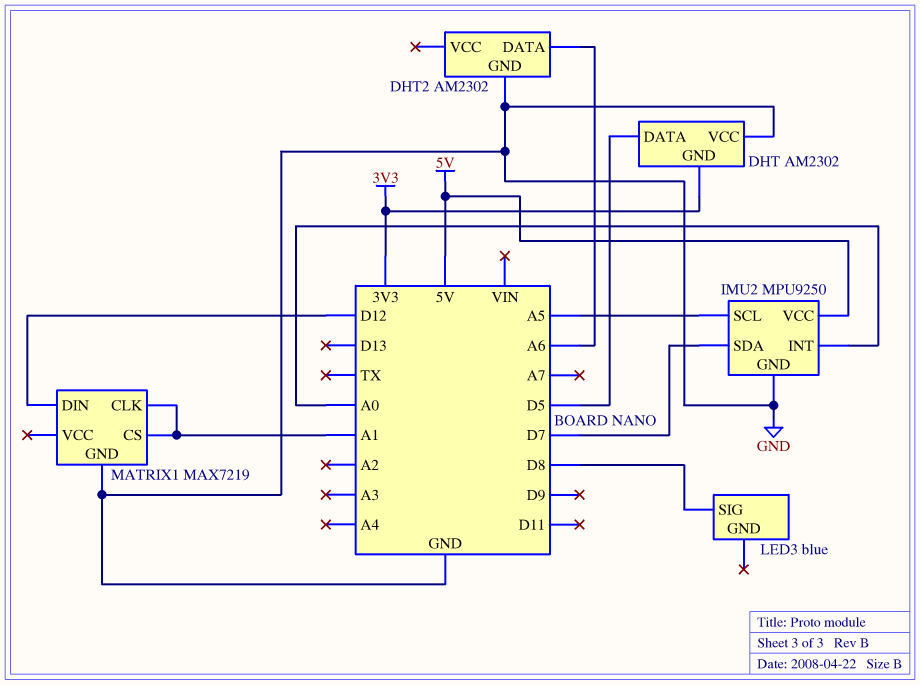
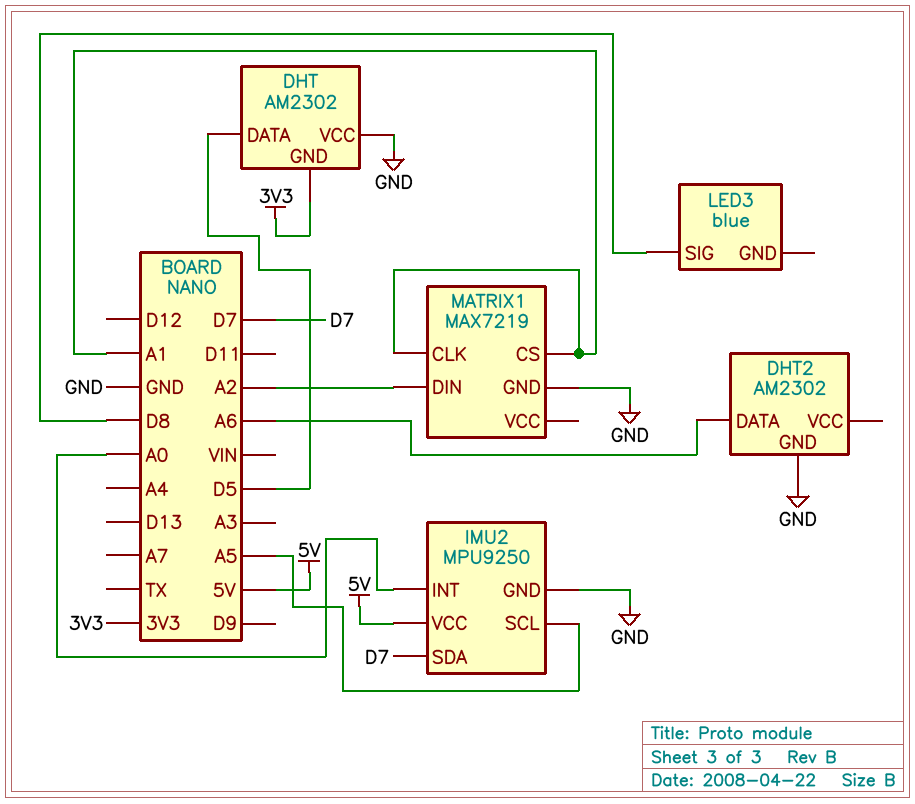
MATRIX1 pin DIN: D12 -> A2

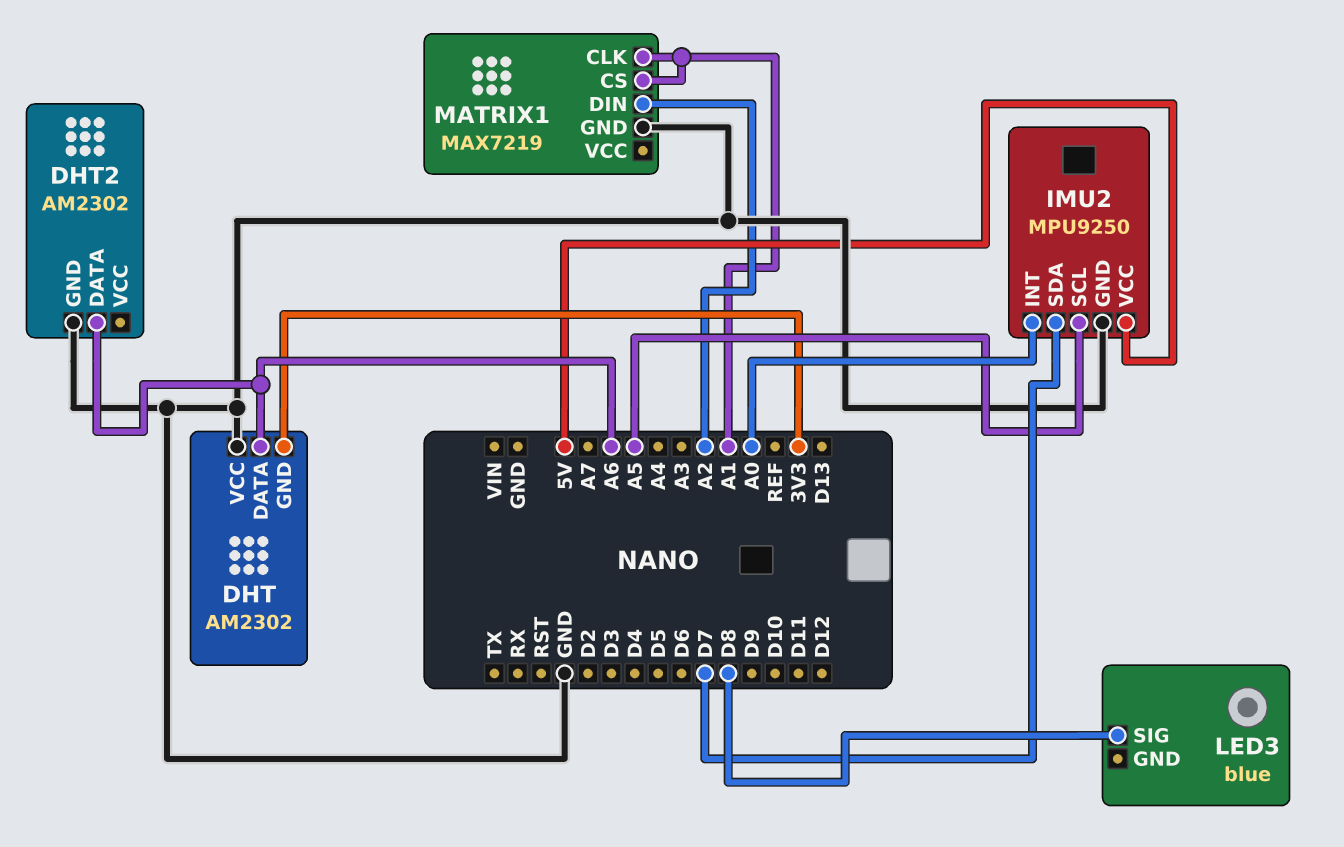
DHT pin DATA: D5 -> A6

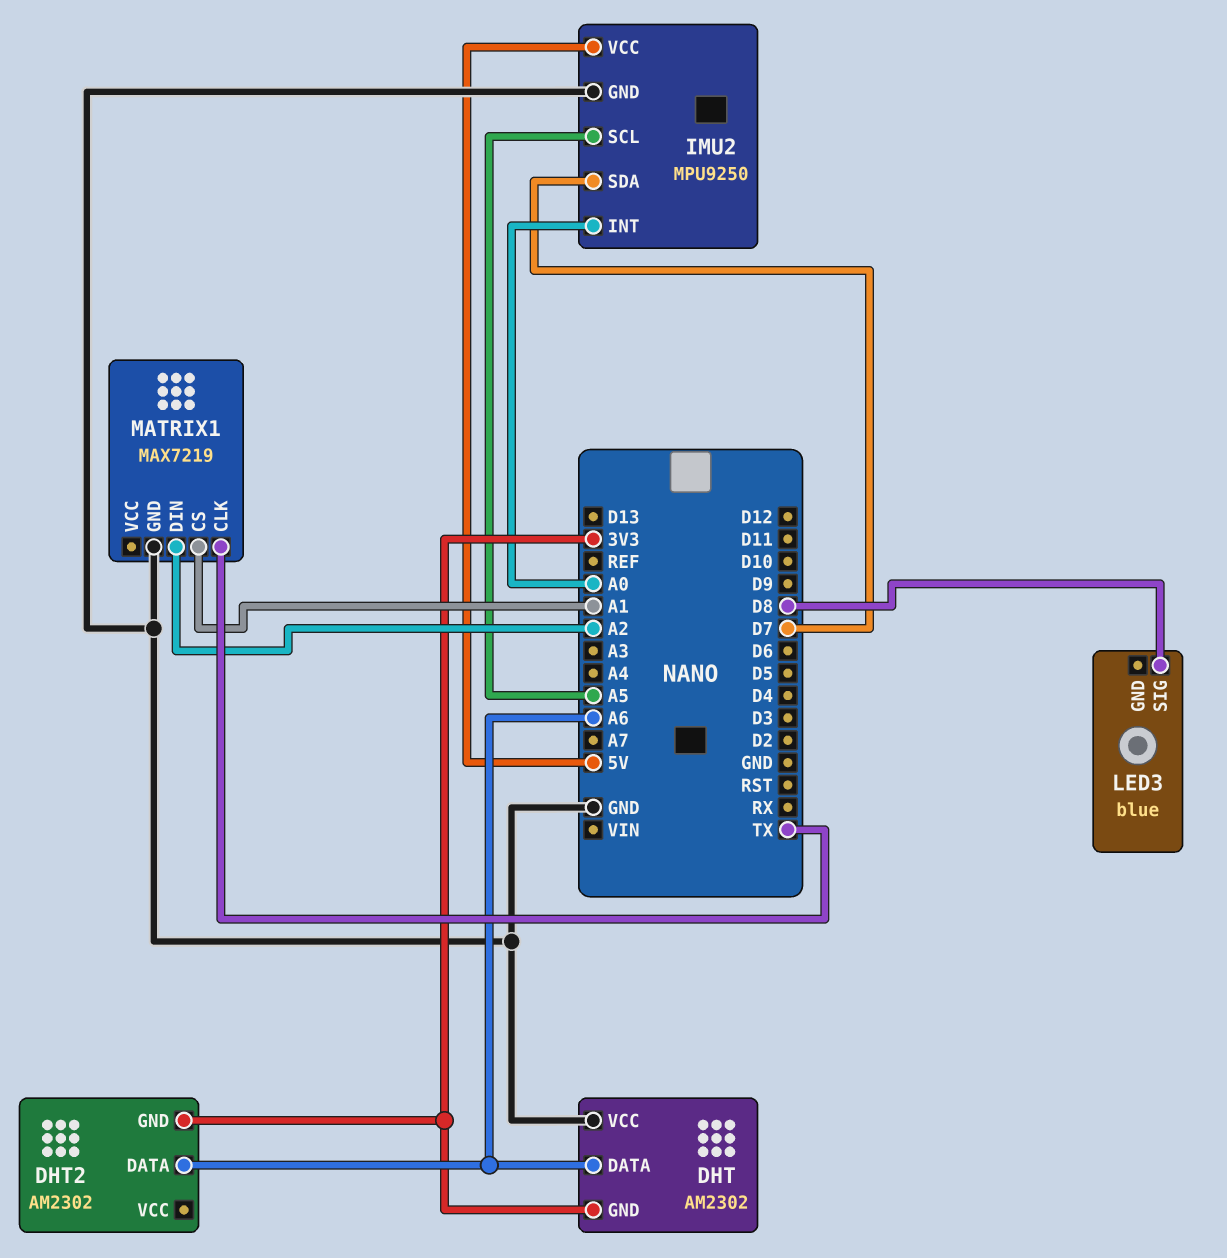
DHT2 pin GND: GND -> 3V3
MATRIX1 pin CLK: A1 -> TX

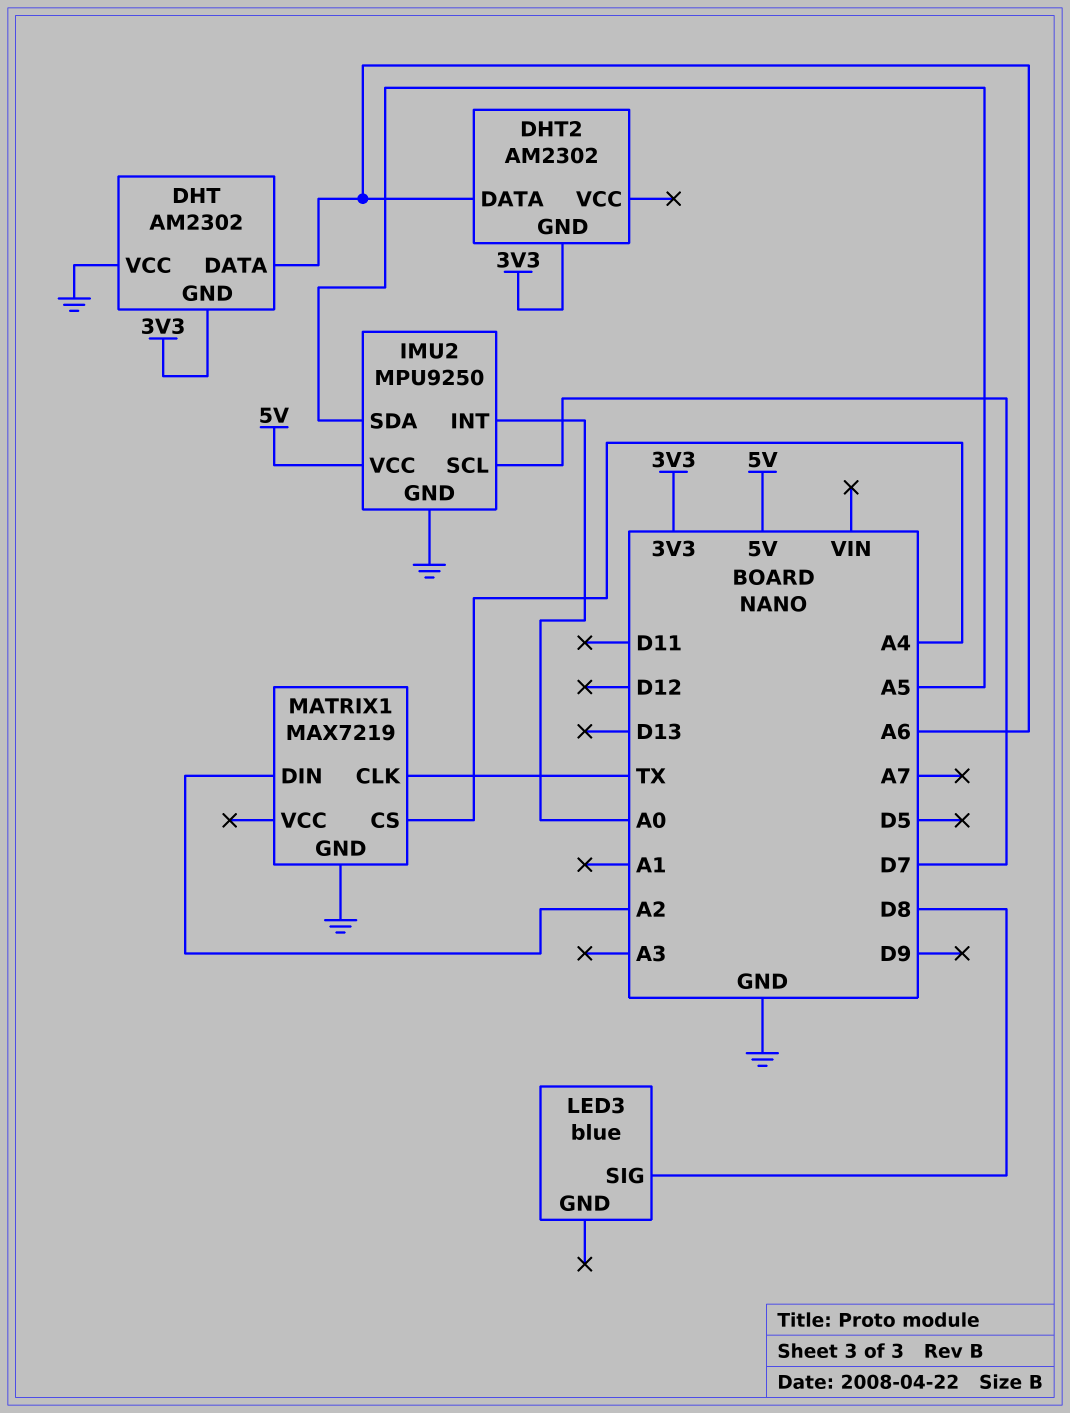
IMU2 pin SCL: A5 -> D7
IMU2 pin SDA: D7 -> A5
MATRIX1 pin CS: A1 -> A4

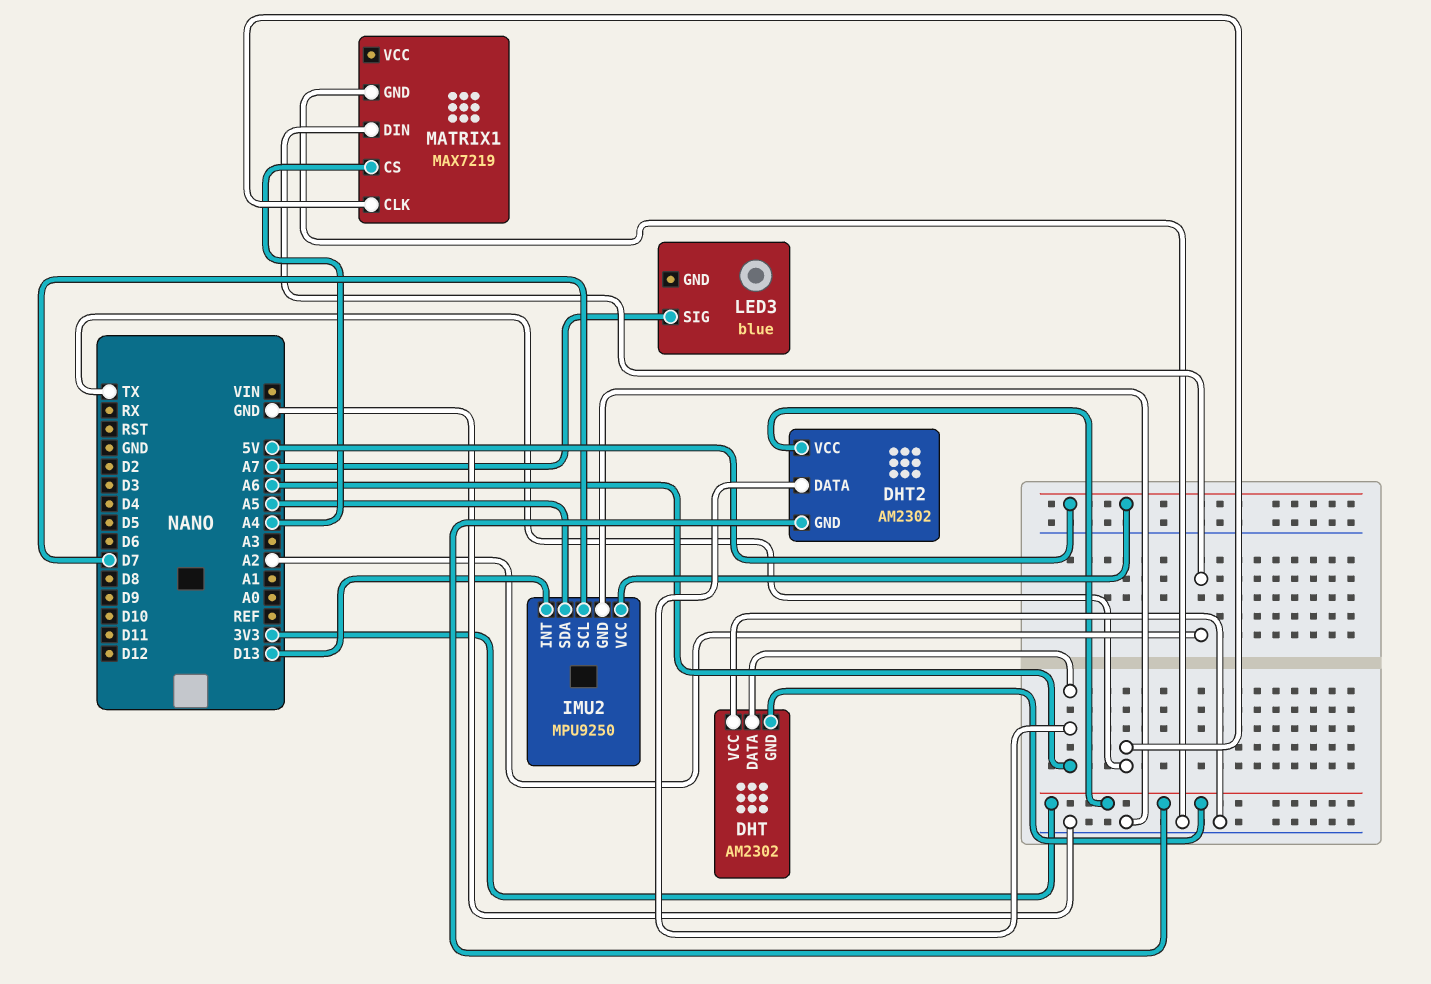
DHT2 pin VCC: none -> 3V3
IMU2 pin INT: A0 -> D13
LED3 pin SIG: D8 -> A7

